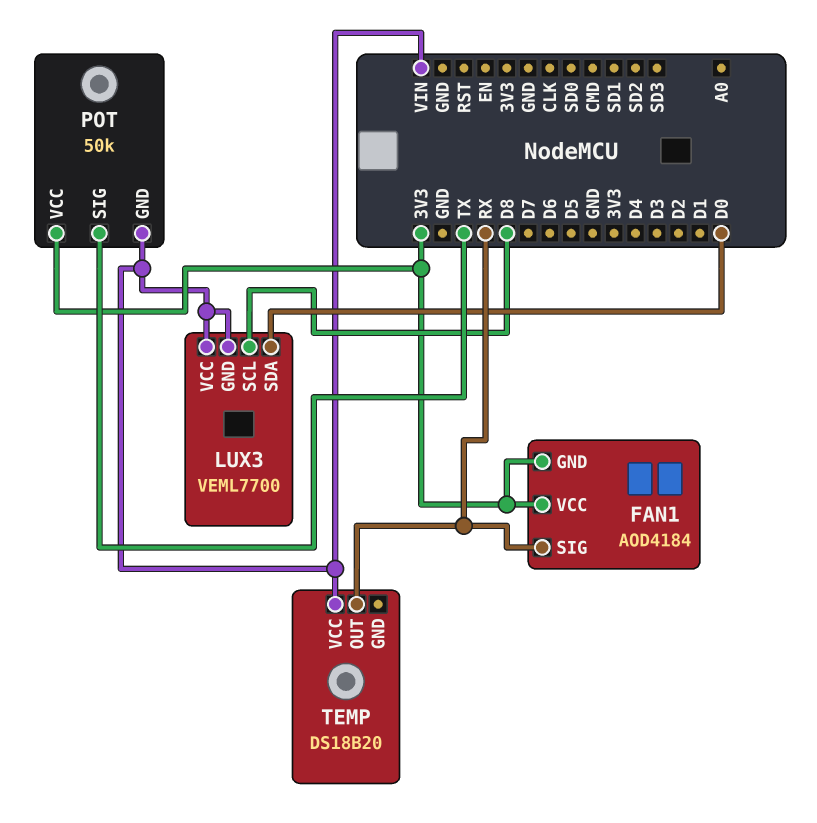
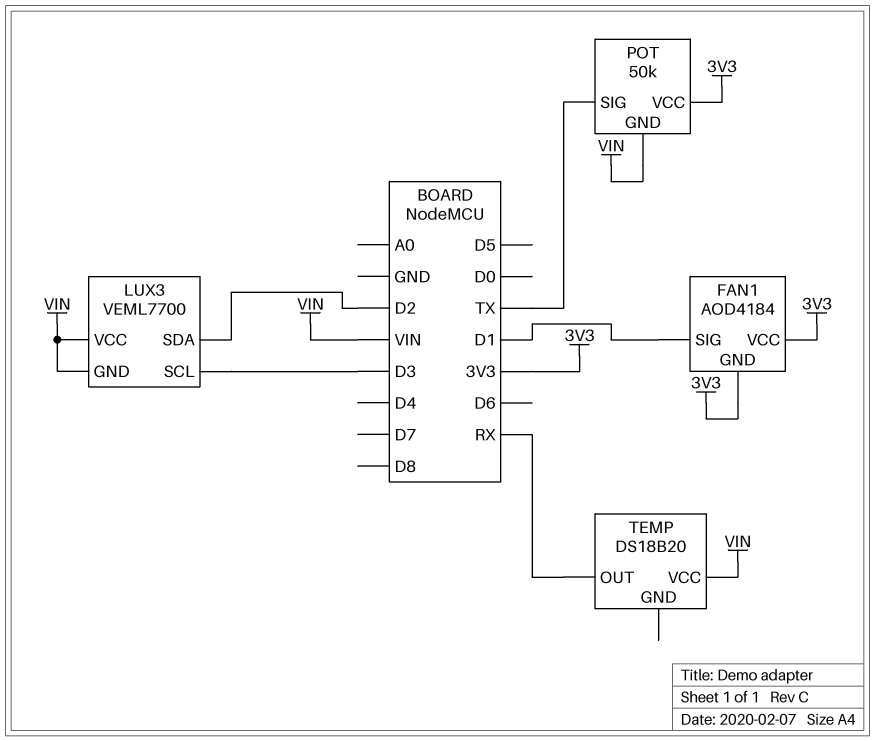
FAN1 pin SIG: RX -> D1
LUX3 pin SCL: D8 -> D3
LUX3 pin SDA: D0 -> D2

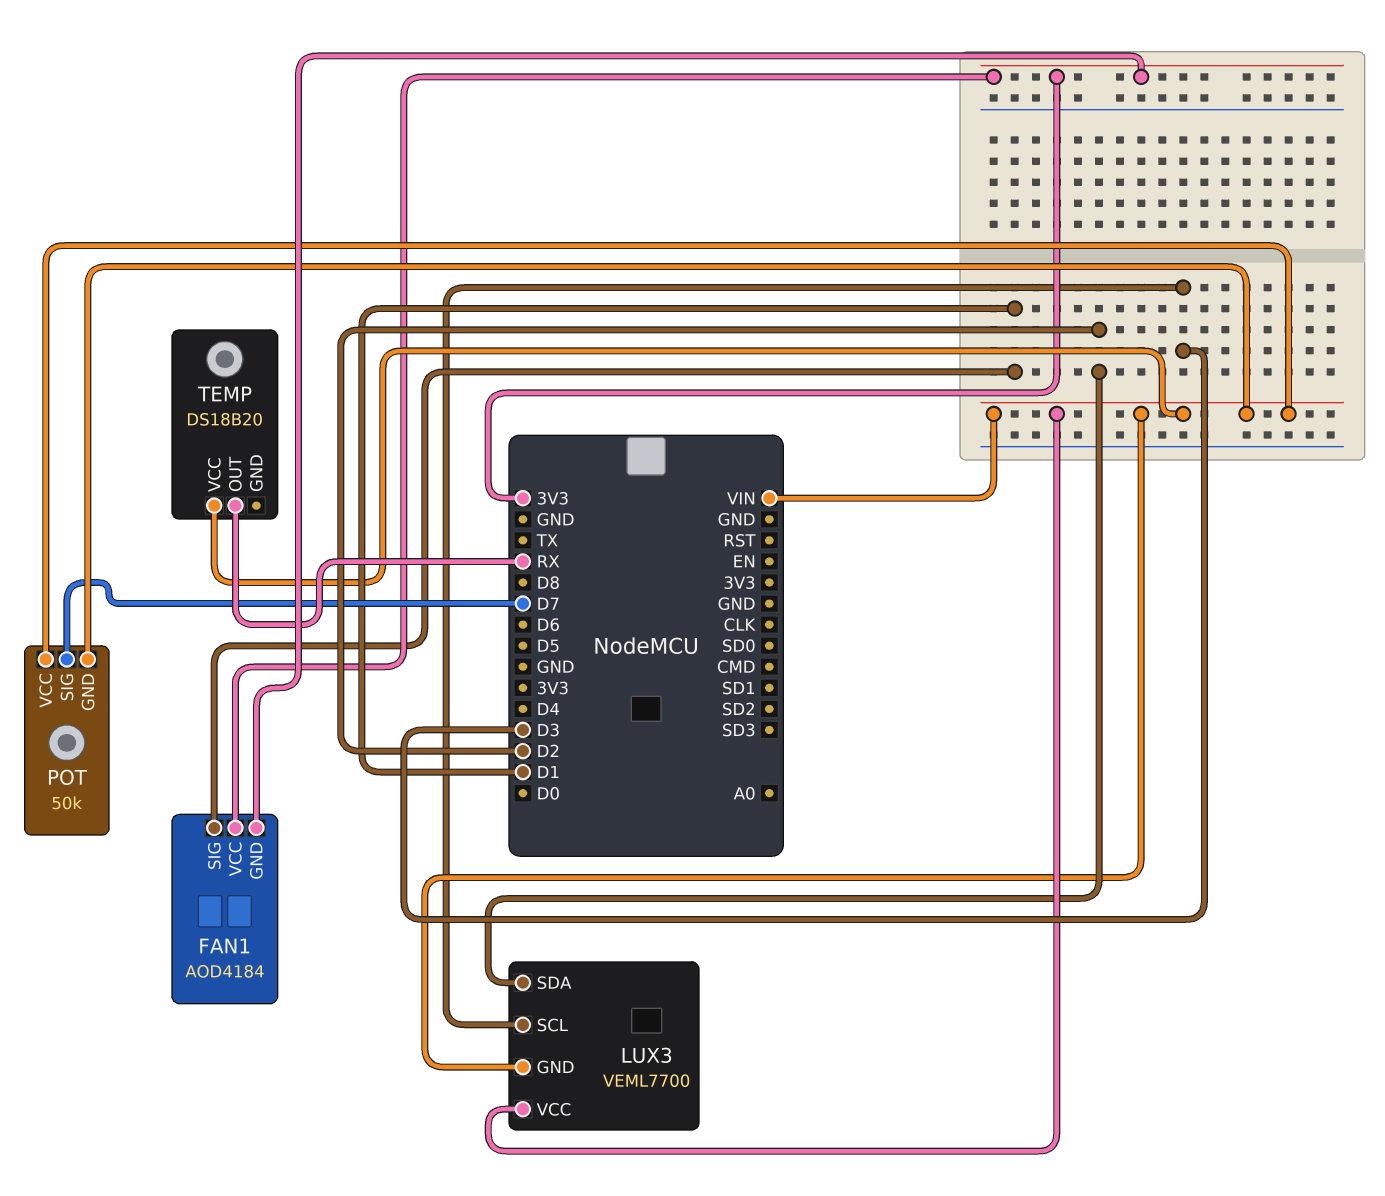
POT pin SIG: TX -> D7
POT pin VCC: 3V3 -> VIN

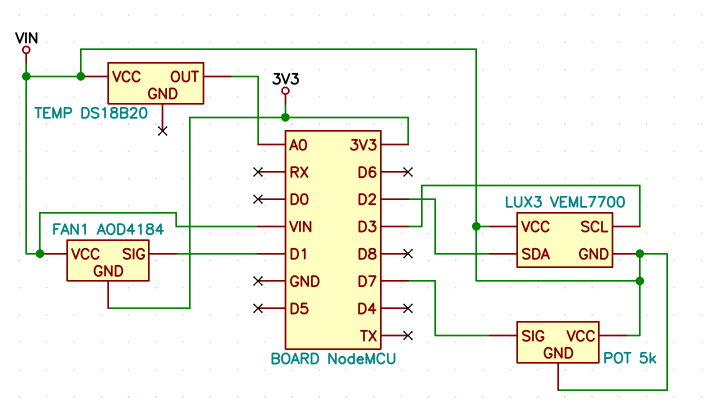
FAN1 pin VCC: 3V3 -> VIN
POT: 50k -> 5k
TEMP pin OUT: RX -> A0

